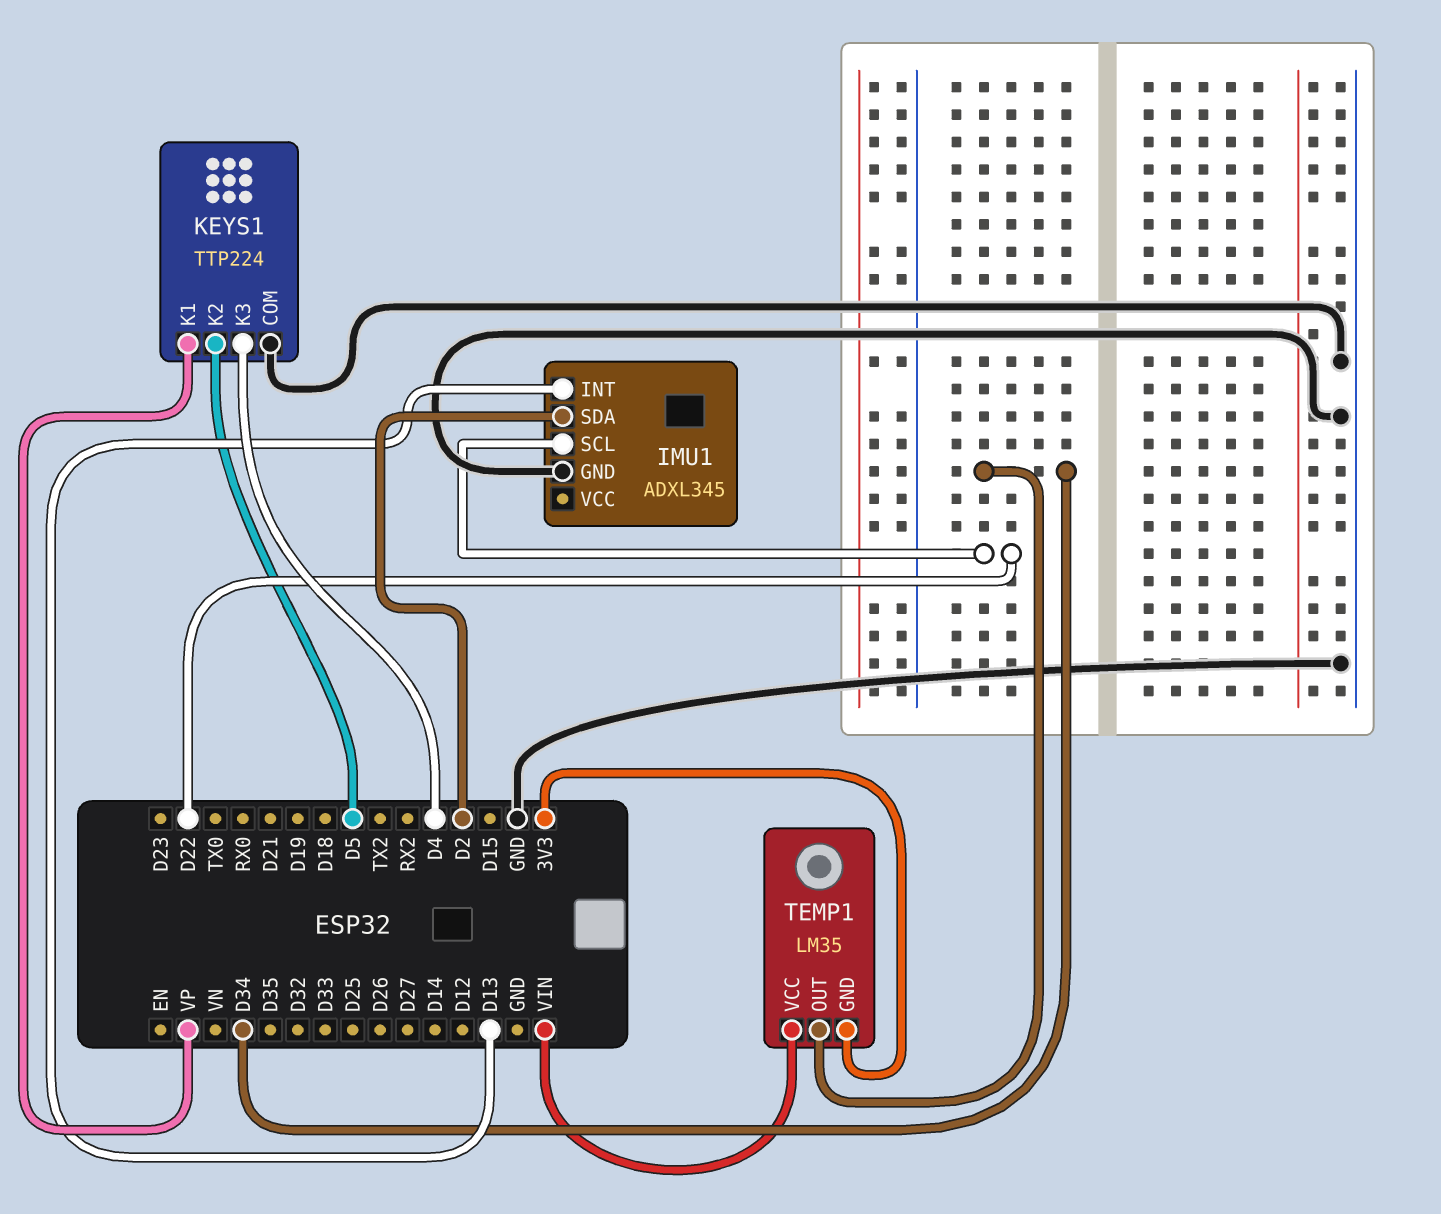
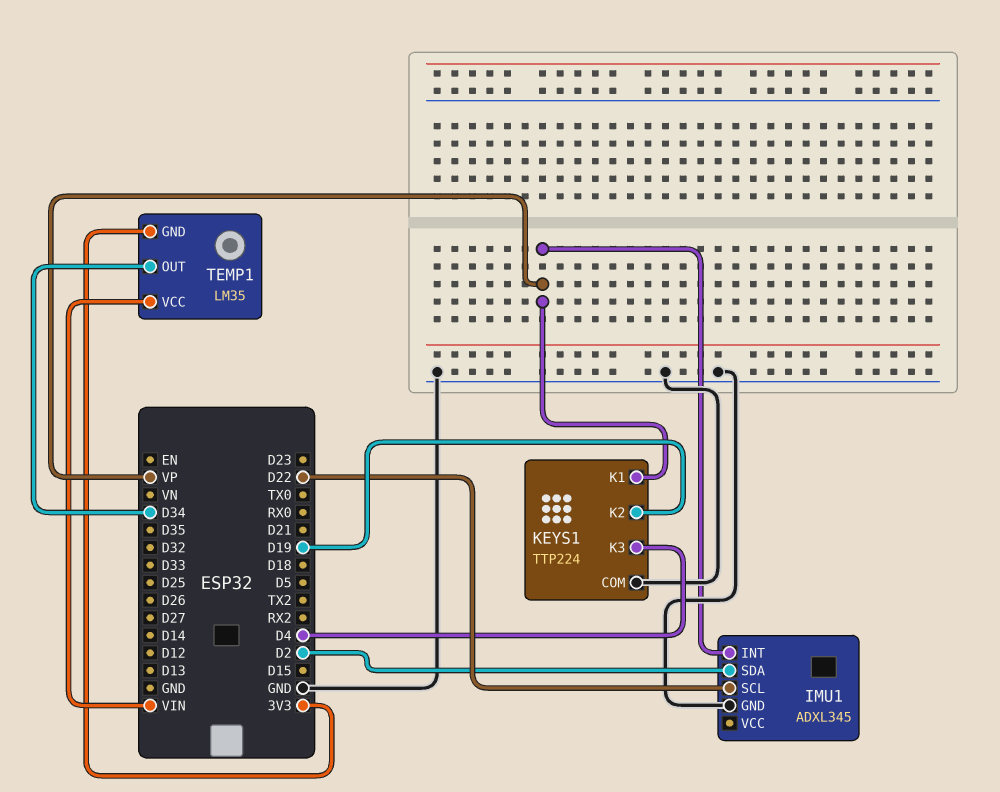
IMU1 pin INT: D13 -> VP
KEYS1 pin K2: D5 -> D19

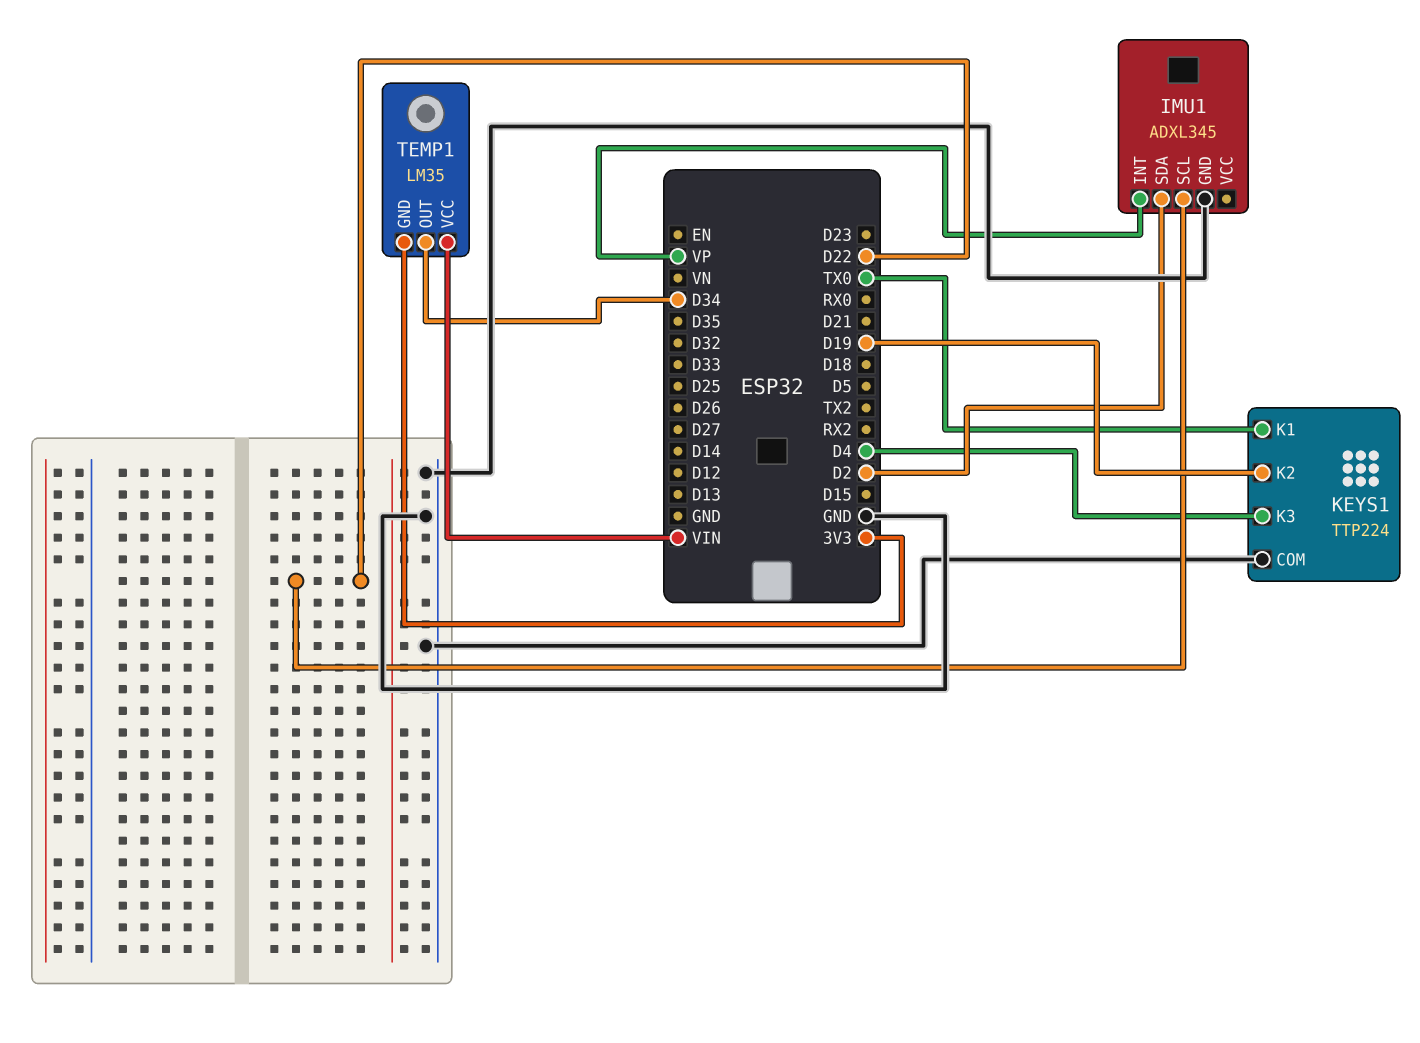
KEYS1 pin K1: VP -> TX0

